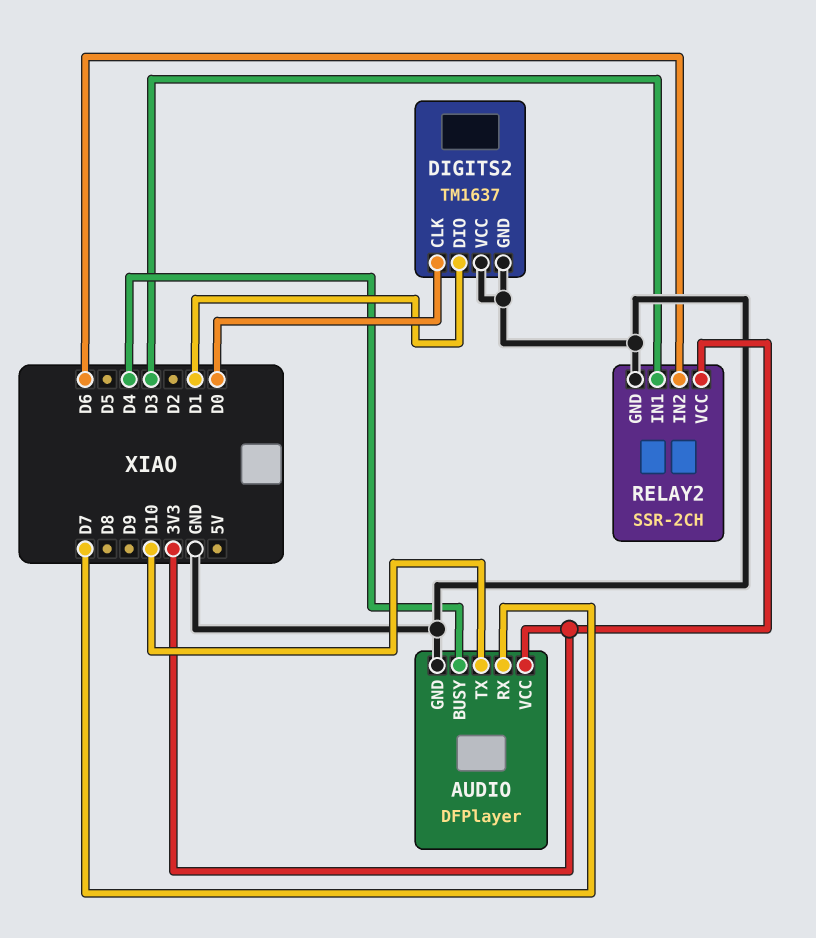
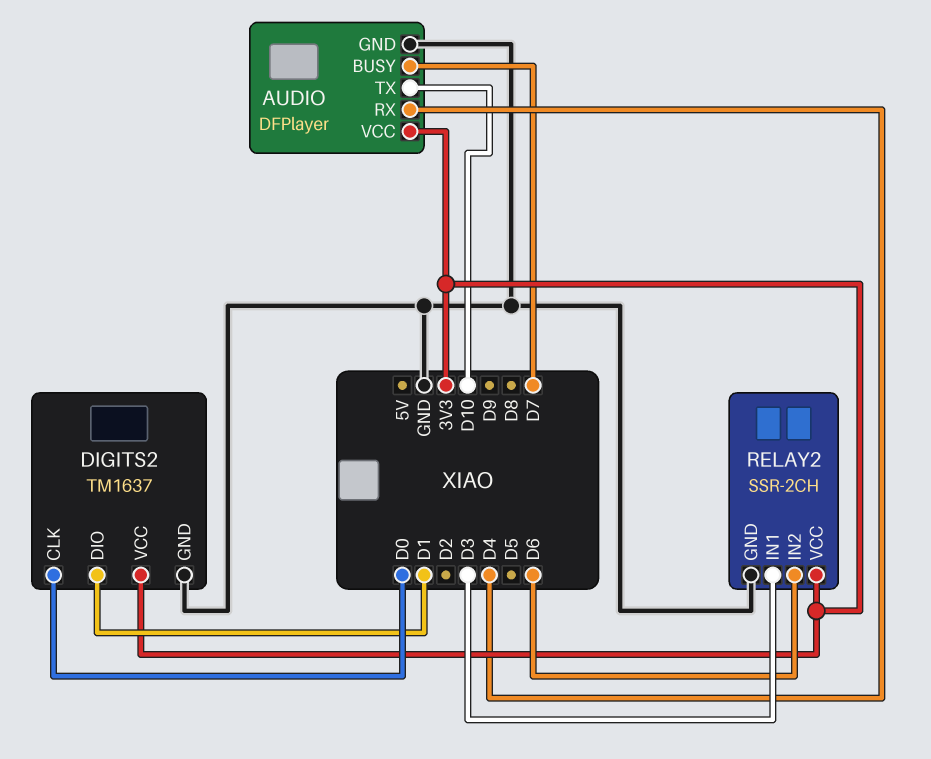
AUDIO pin BUSY: D4 -> D7
AUDIO pin RX: D7 -> D4
DIGITS2 pin VCC: GND -> 3V3

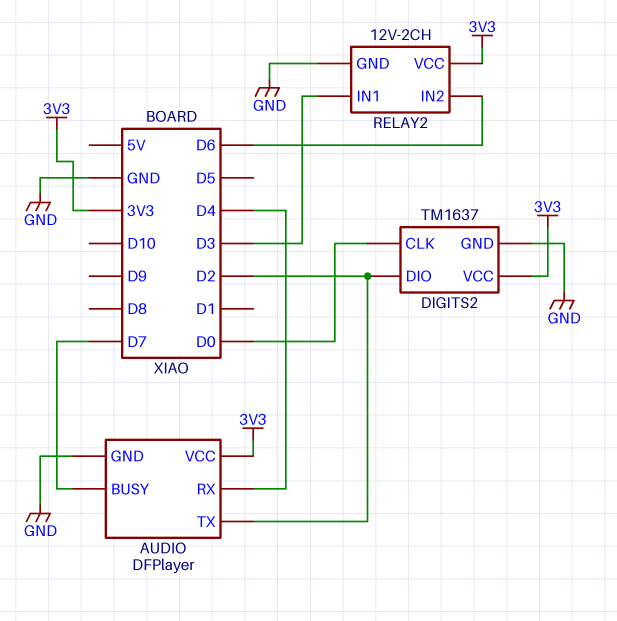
AUDIO pin TX: D10 -> D2
DIGITS2 pin DIO: D1 -> D2
RELAY2: SSR-2CH -> 12V-2CH

